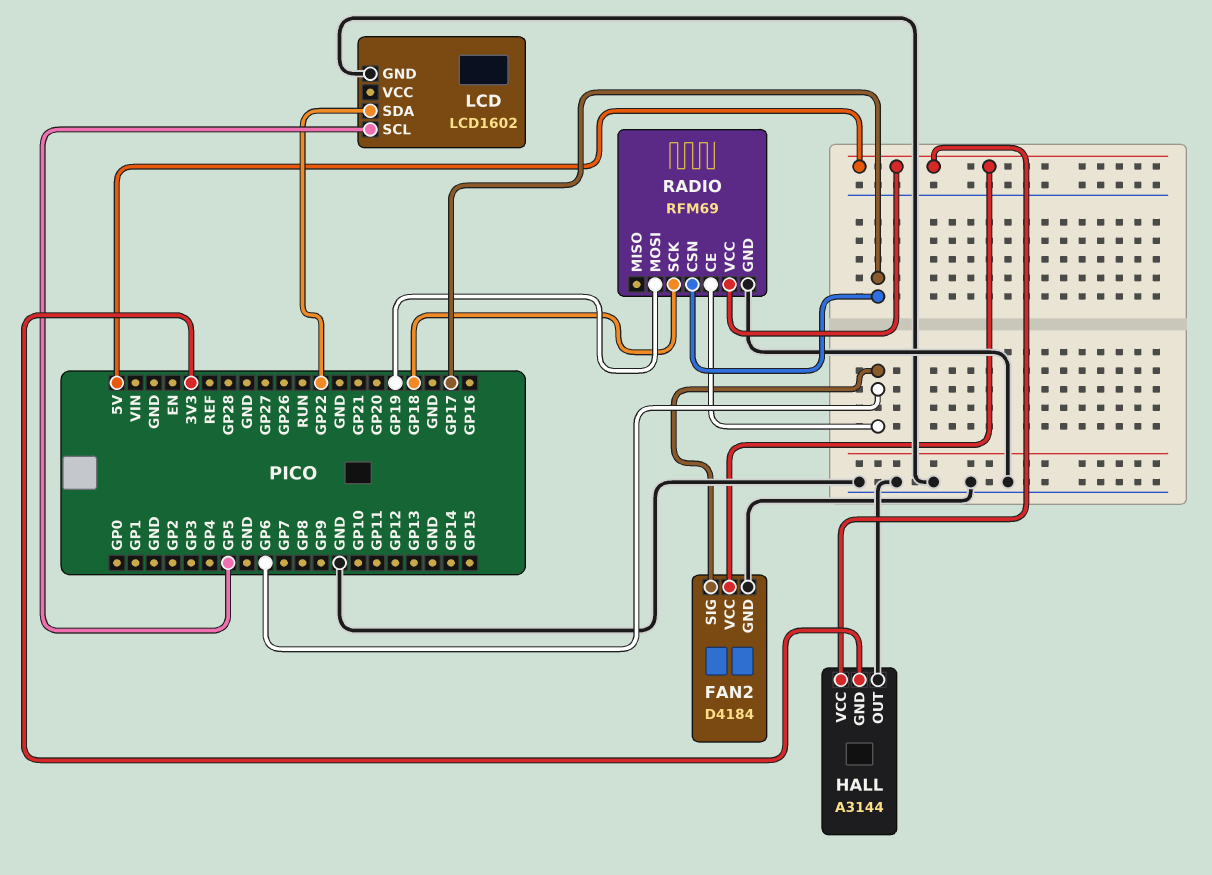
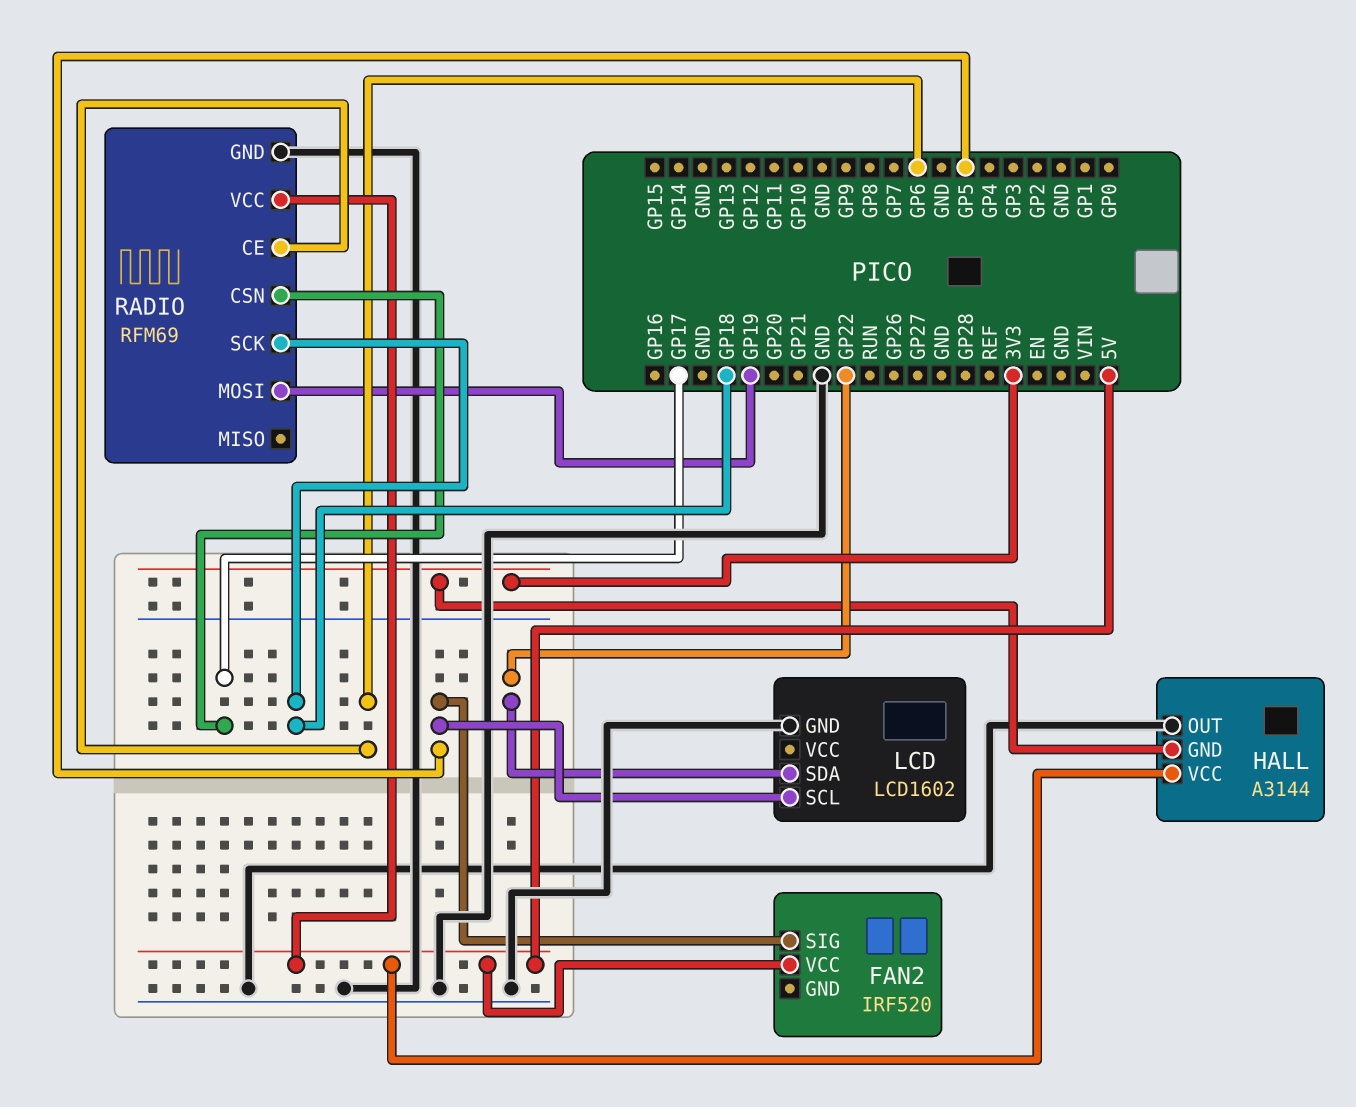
FAN2: D4184 -> IRF520
FAN2 pin GND: GND -> none
FAN2 pin SIG: GP6 -> GP5

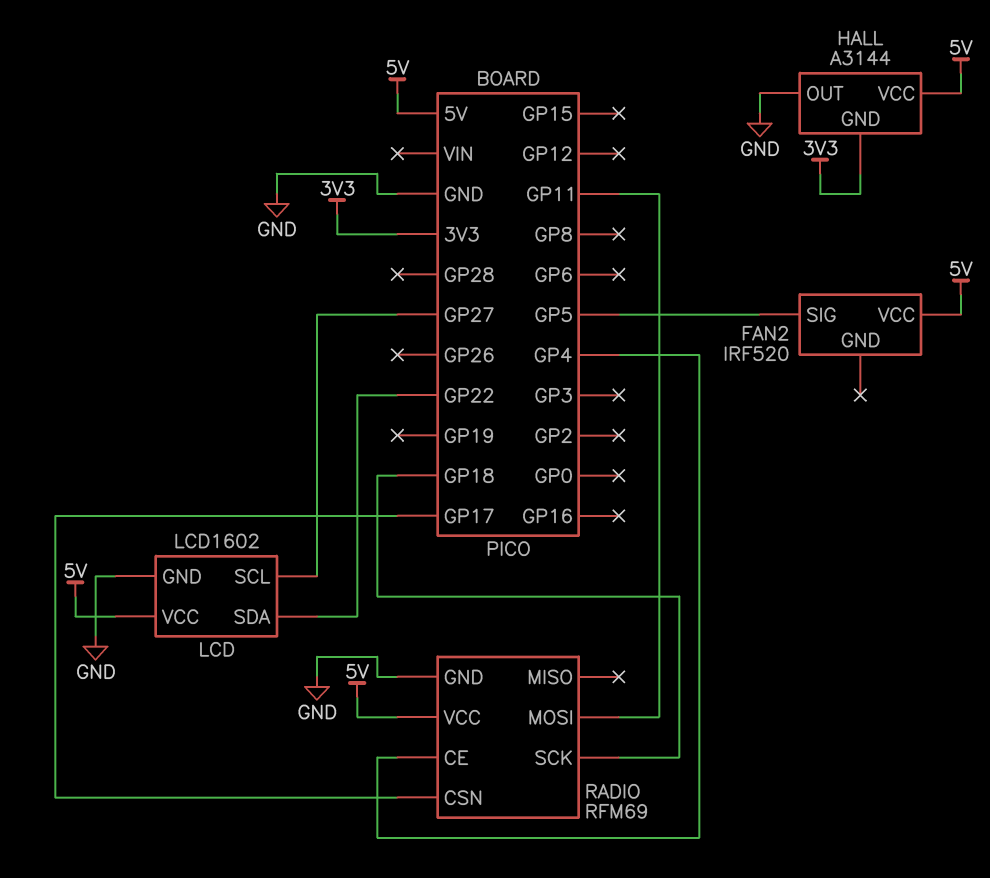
LCD pin SCL: GP5 -> GP27
LCD pin VCC: none -> 5V
RADIO pin CE: GP6 -> GP4
RADIO pin MOSI: GP19 -> GP11

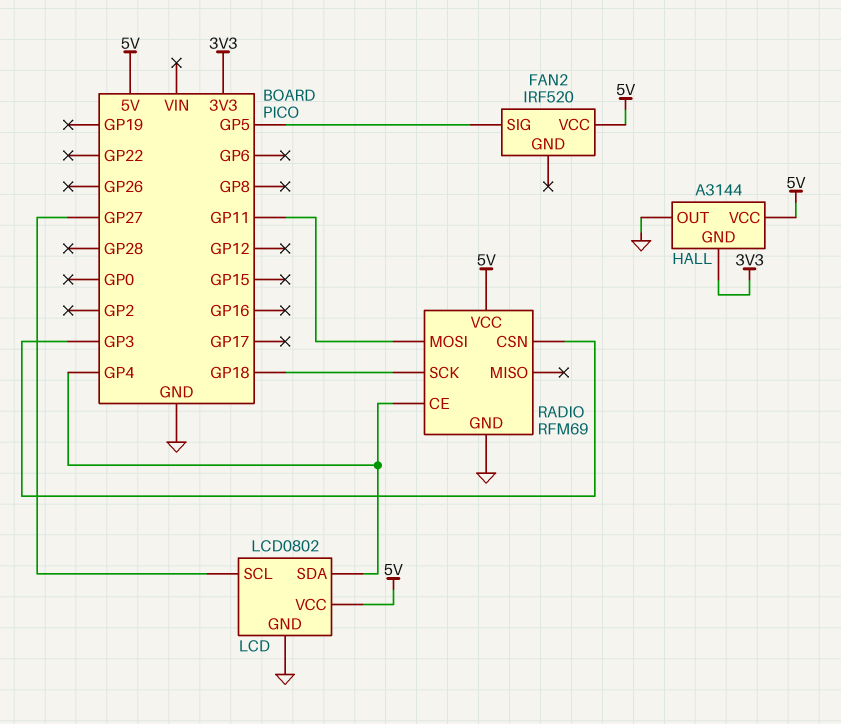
LCD: LCD1602 -> LCD0802
LCD pin SDA: GP22 -> GP4
RADIO pin CSN: GP17 -> GP3

